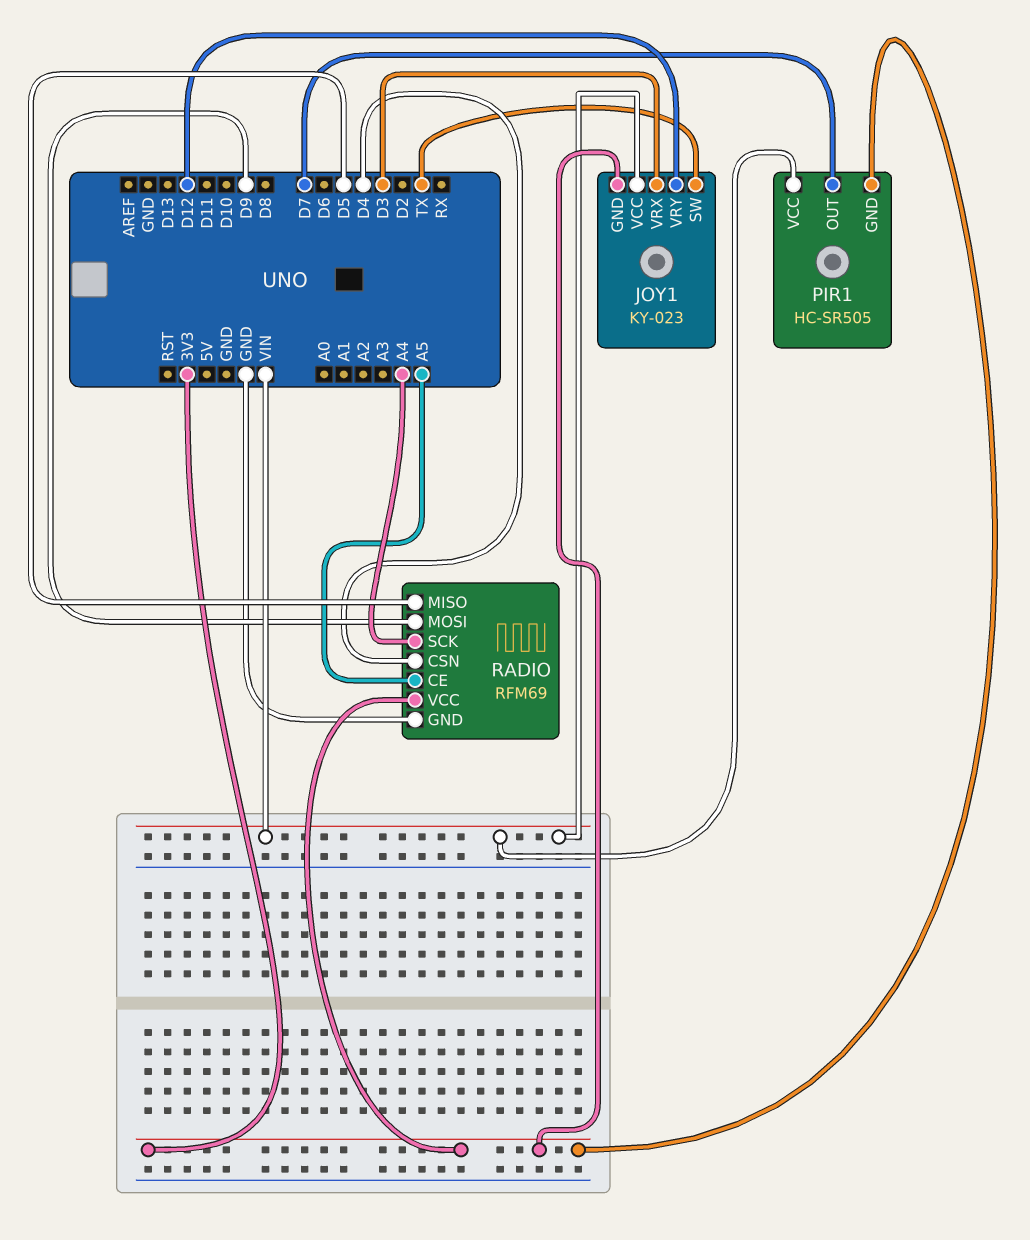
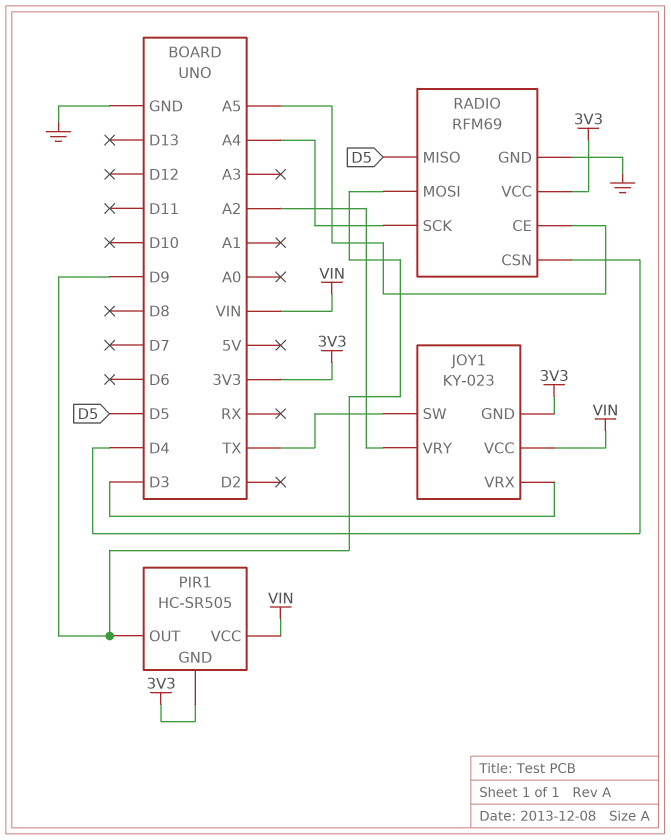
JOY1 pin VRY: D12 -> A2
PIR1 pin OUT: D7 -> D9

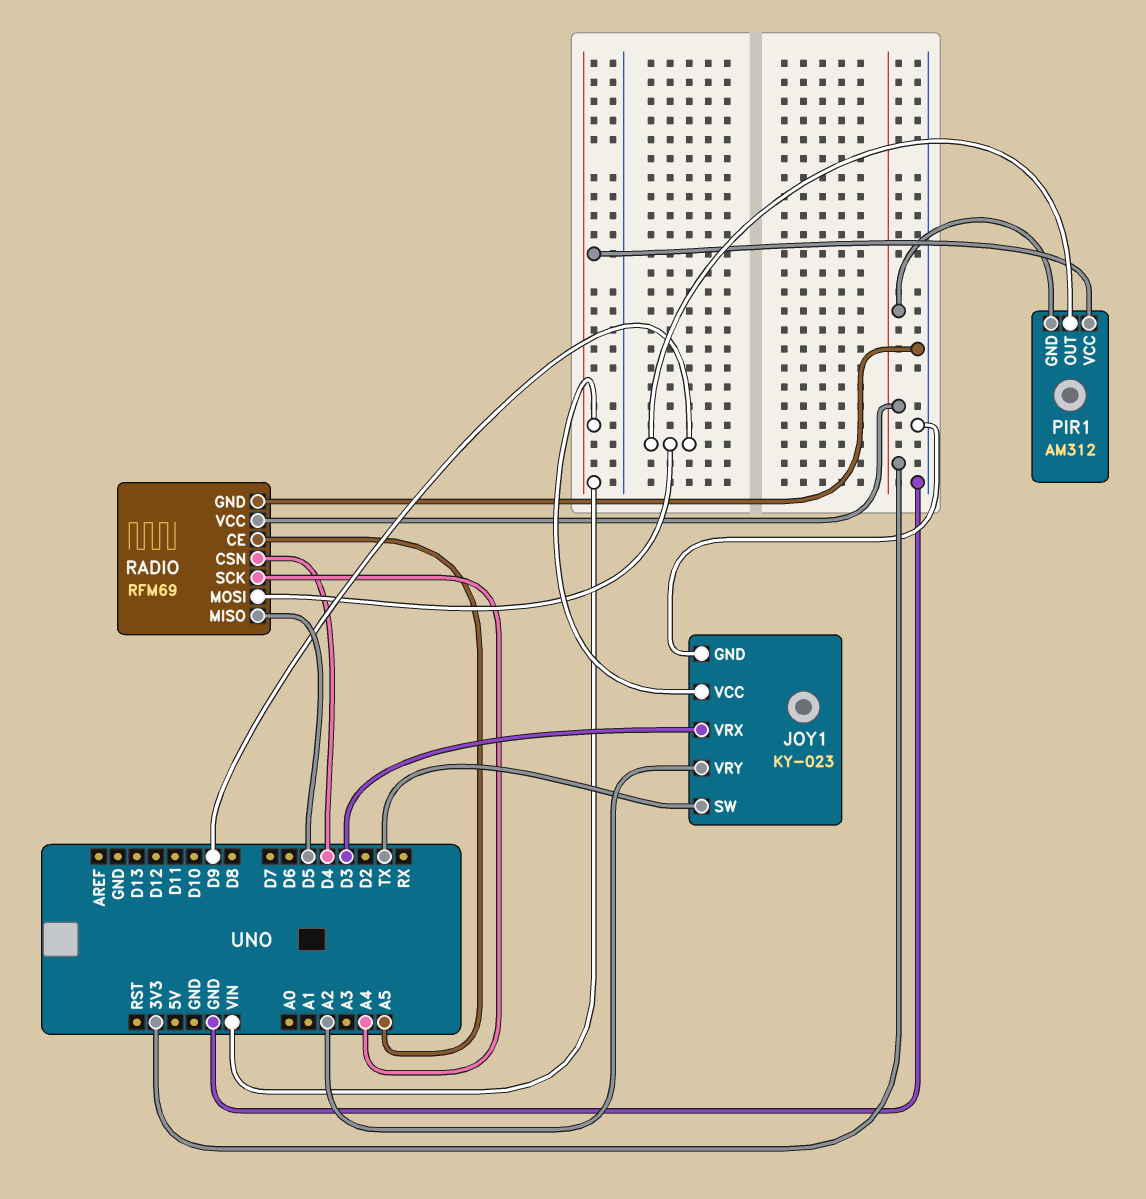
JOY1 pin GND: 3V3 -> GND
PIR1: HC-SR505 -> AM312

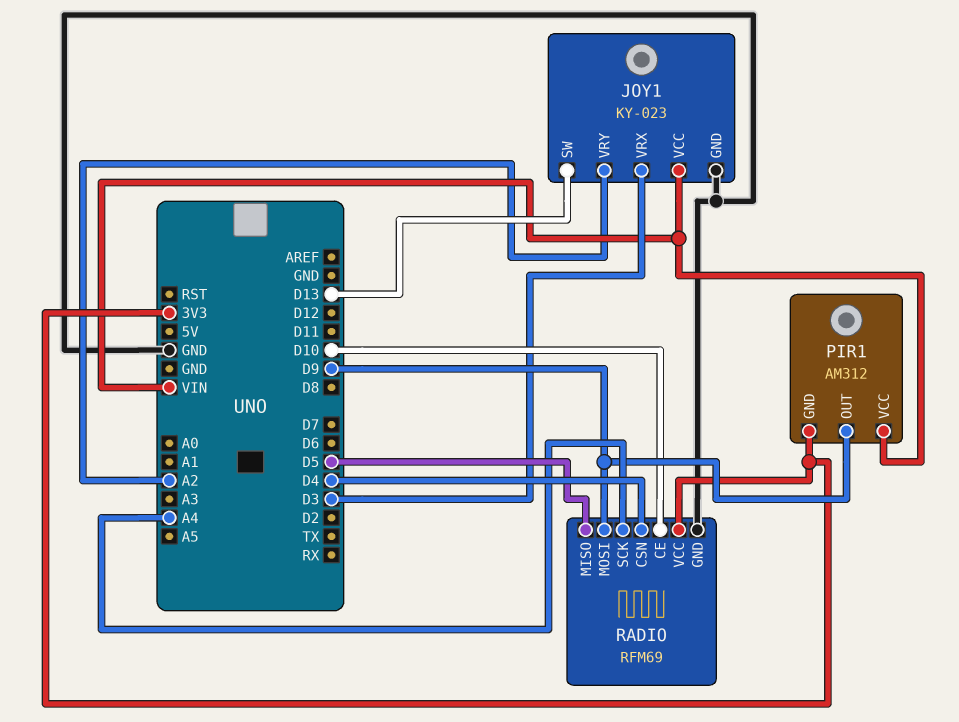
JOY1 pin SW: TX -> D13
RADIO pin CE: A5 -> D10

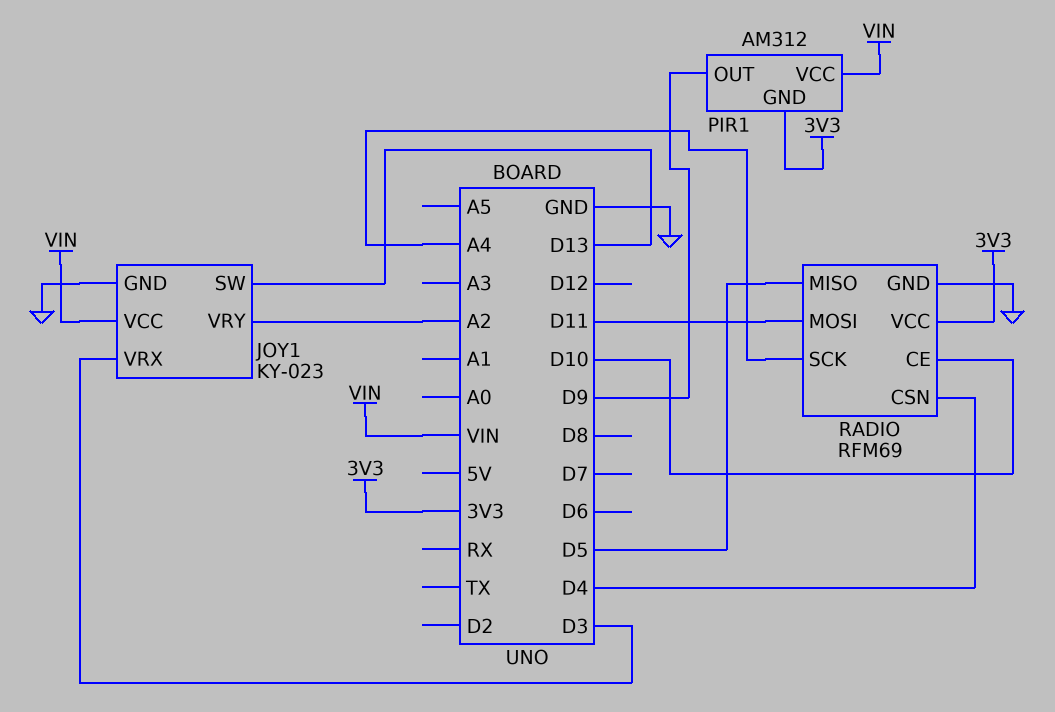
RADIO pin MOSI: D9 -> D11

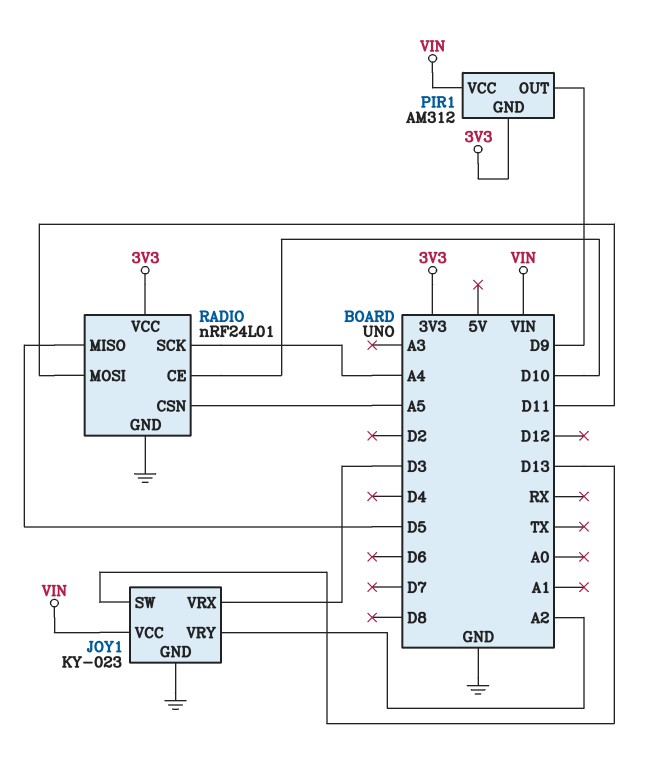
RADIO: RFM69 -> nRF24L01
RADIO pin CSN: D4 -> A5

